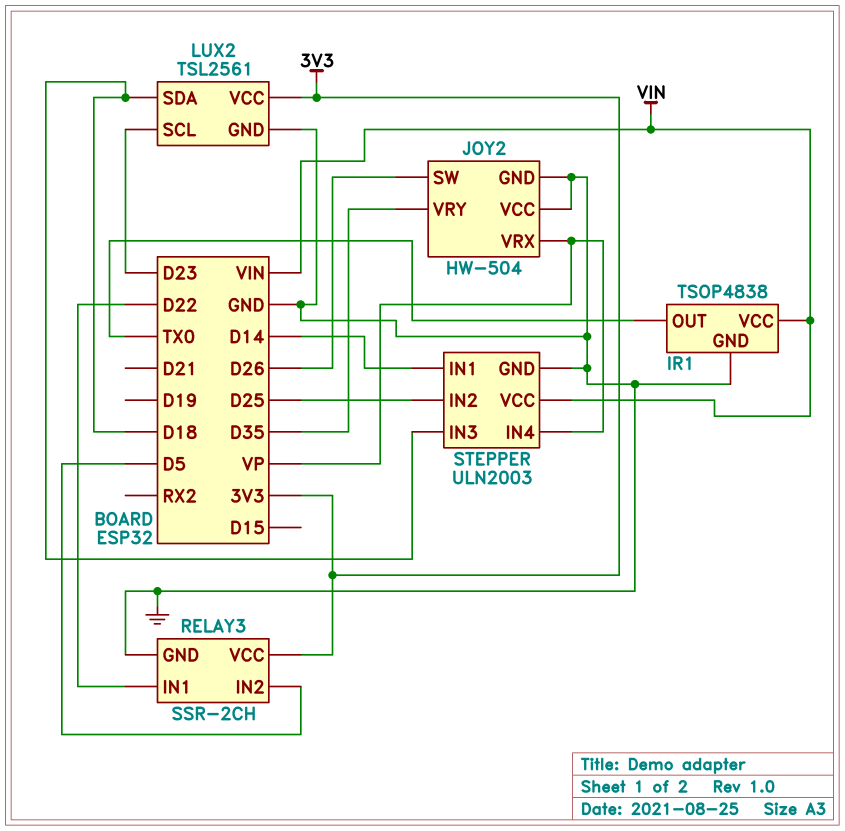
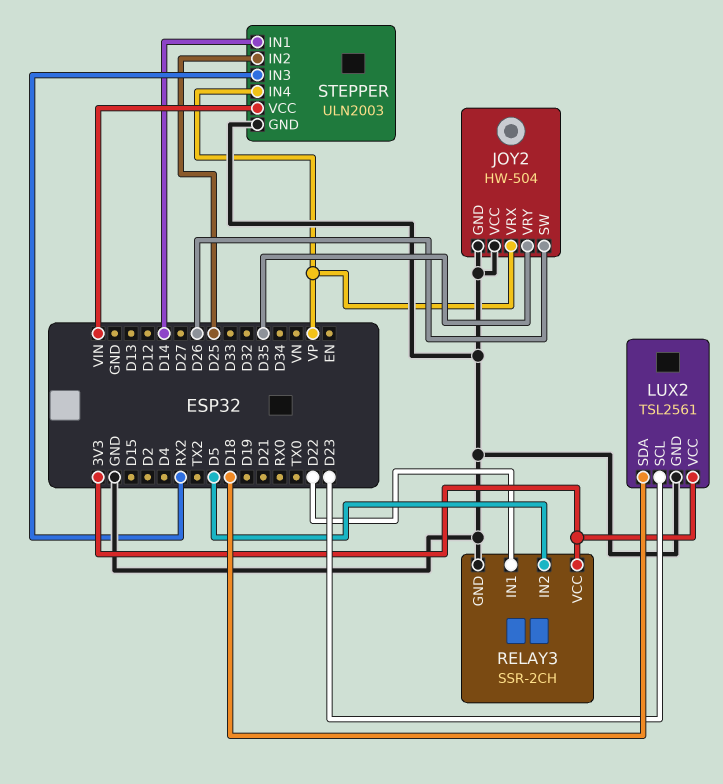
IR1: TSOP4838 -> none
IR1 pin GND: GND -> none
IR1 pin OUT: TX0 -> none
IR1 pin VCC: VIN -> none
STEPPER pin IN3: D18 -> RX2

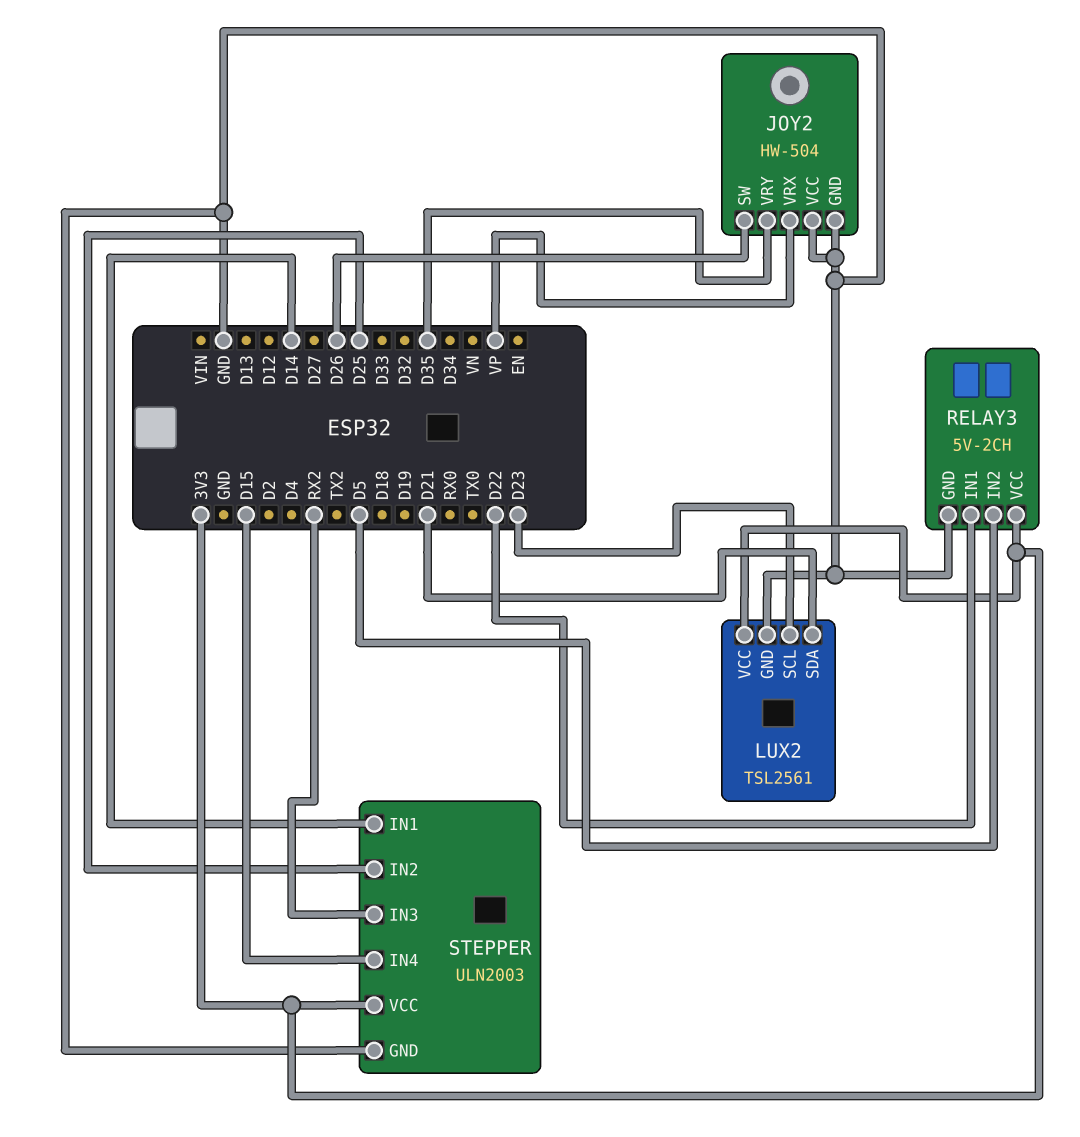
LUX2 pin SDA: D18 -> D21
RELAY3: SSR-2CH -> 5V-2CH
STEPPER pin IN4: VP -> D15
STEPPER pin VCC: VIN -> 3V3

